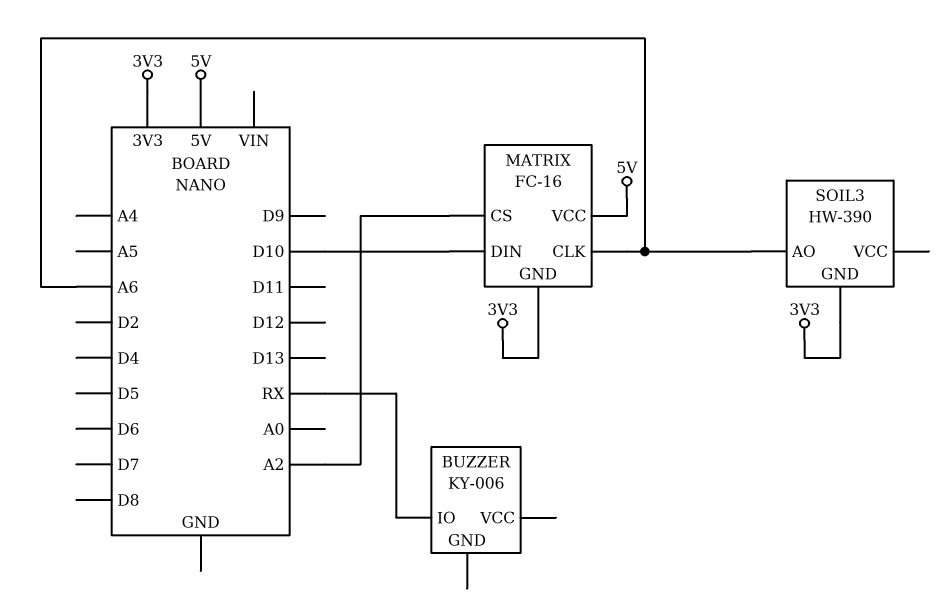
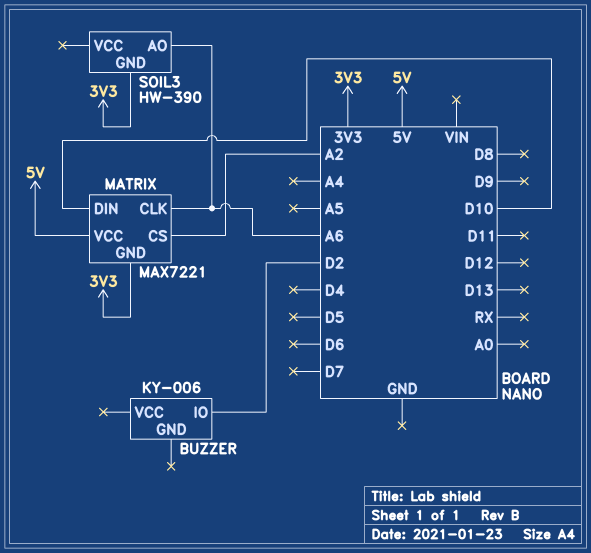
BUZZER pin IO: RX -> D2
MATRIX: FC-16 -> MAX7221

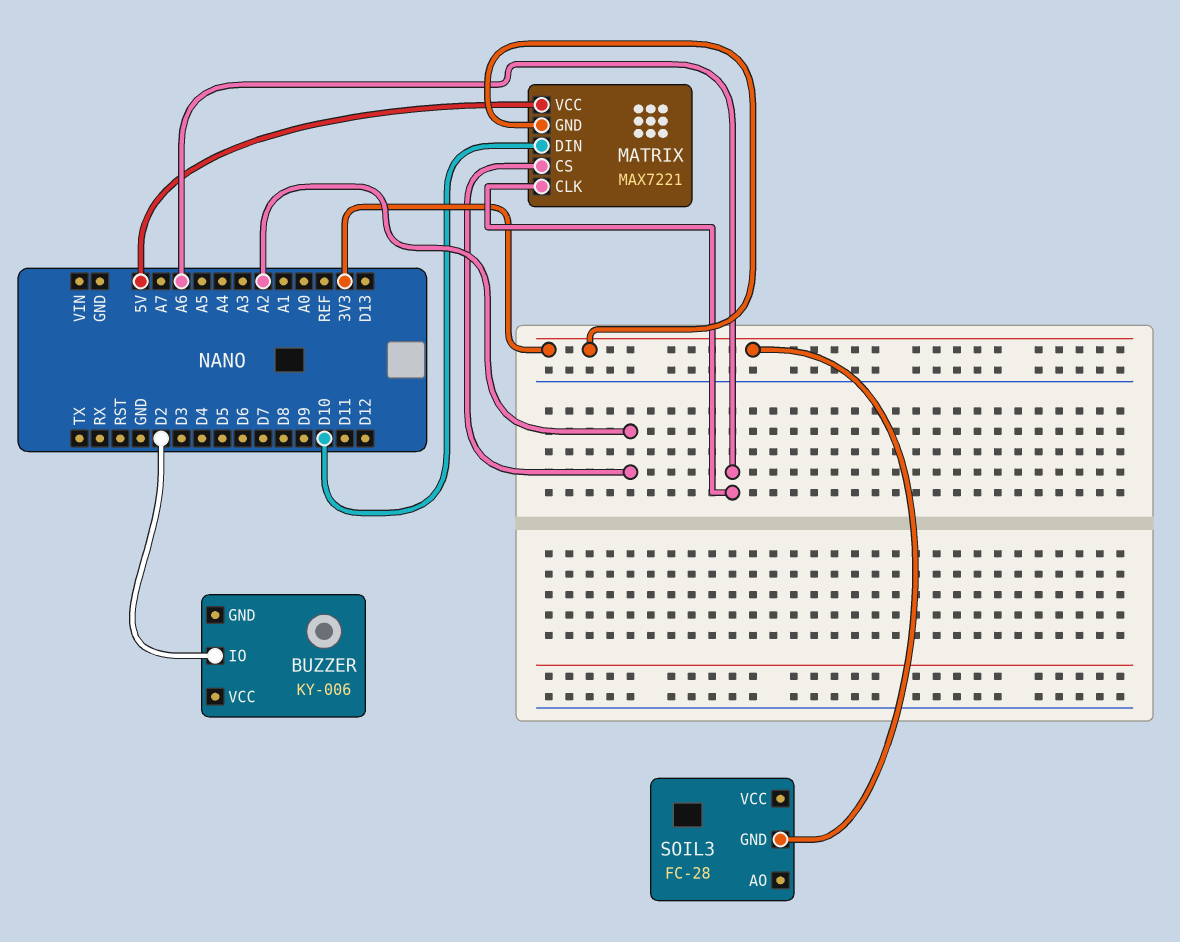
SOIL3: HW-390 -> FC-28
SOIL3 pin AO: A6 -> none

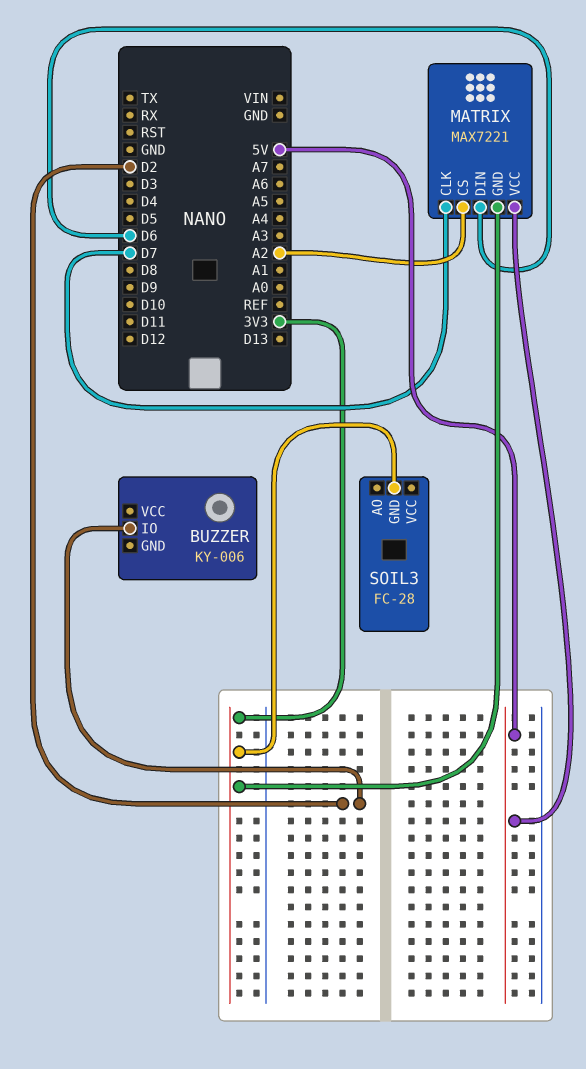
MATRIX pin CLK: A6 -> D7
MATRIX pin DIN: D10 -> D6

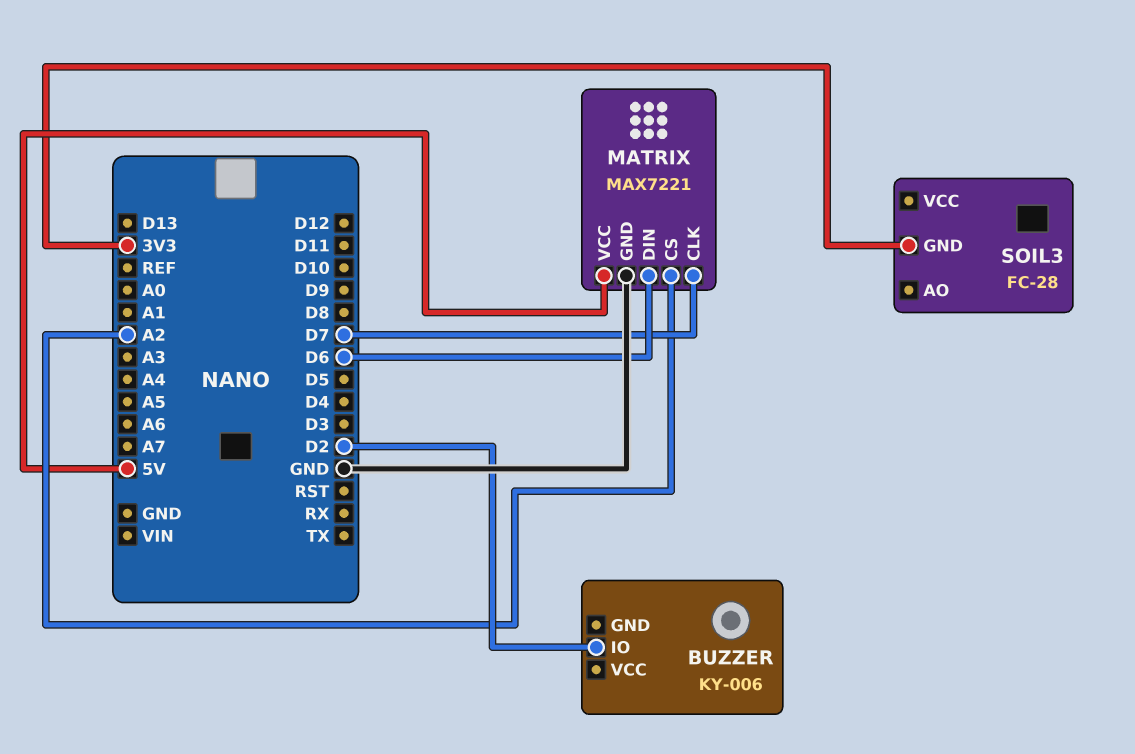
MATRIX pin GND: 3V3 -> GND

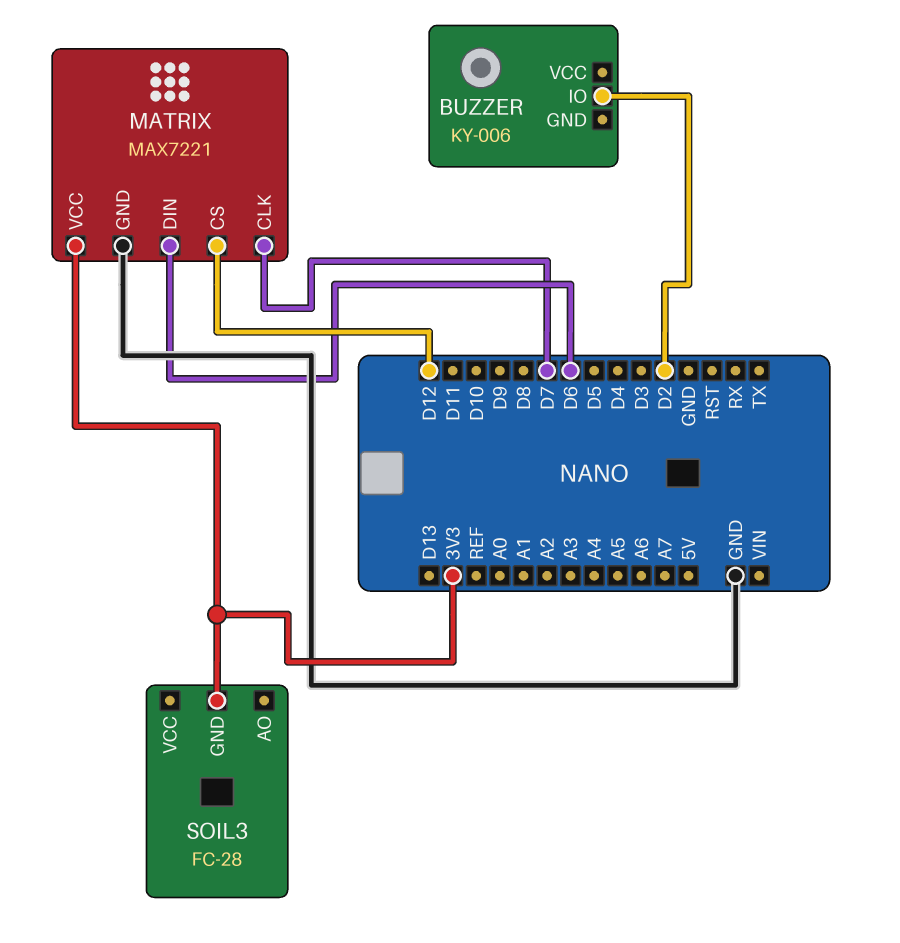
MATRIX pin CS: A2 -> D12
MATRIX pin VCC: 5V -> 3V3

